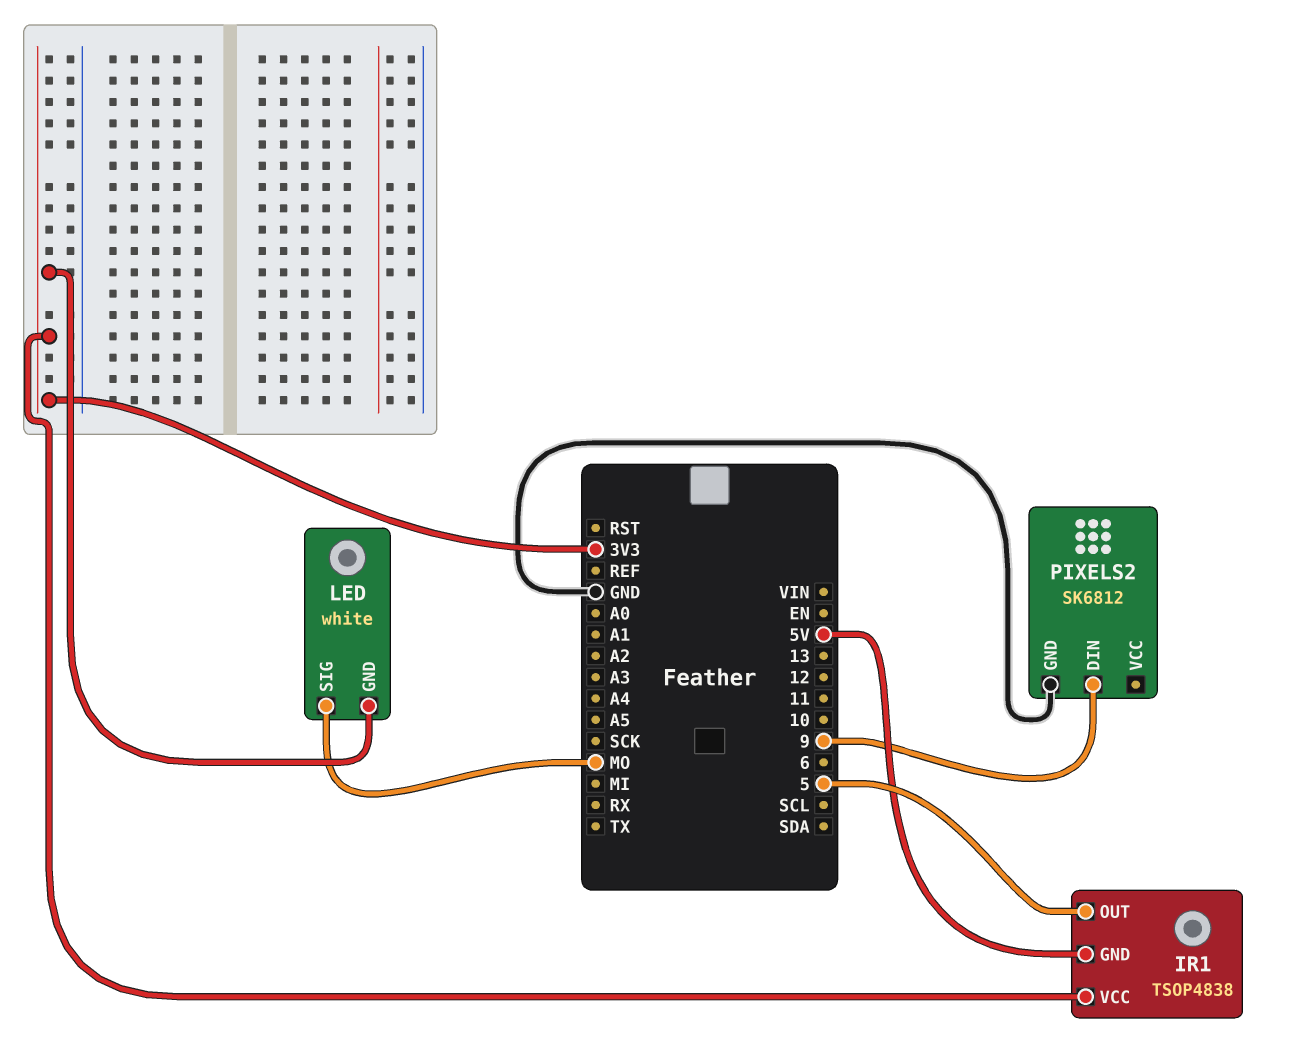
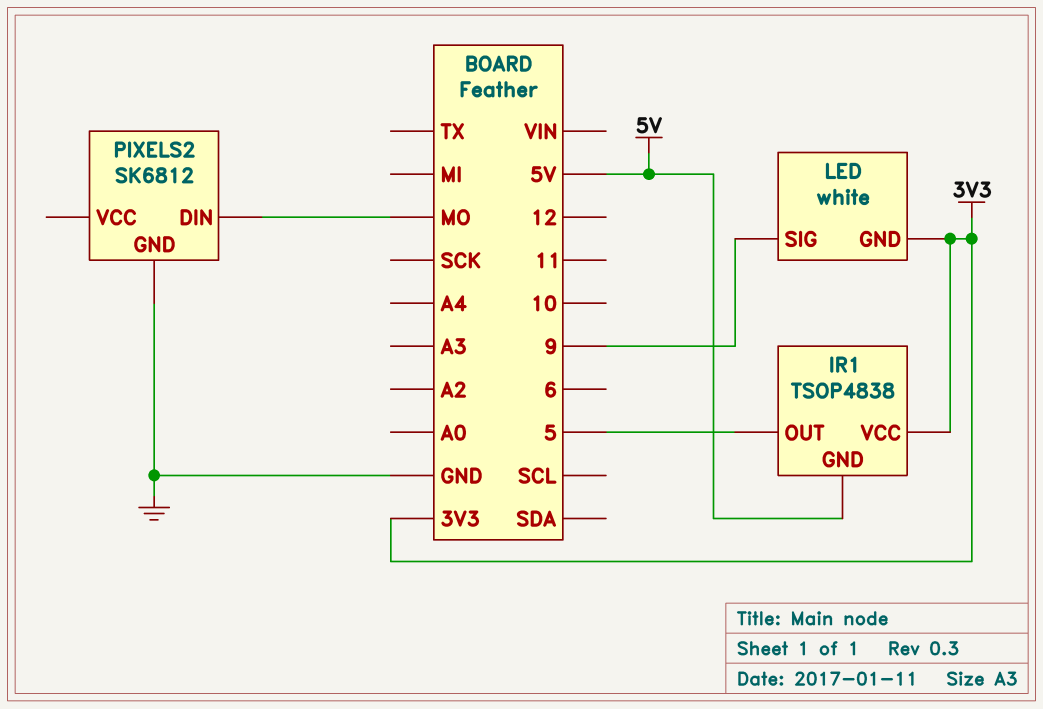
LED pin SIG: MO -> 9
PIXELS2 pin DIN: 9 -> MO

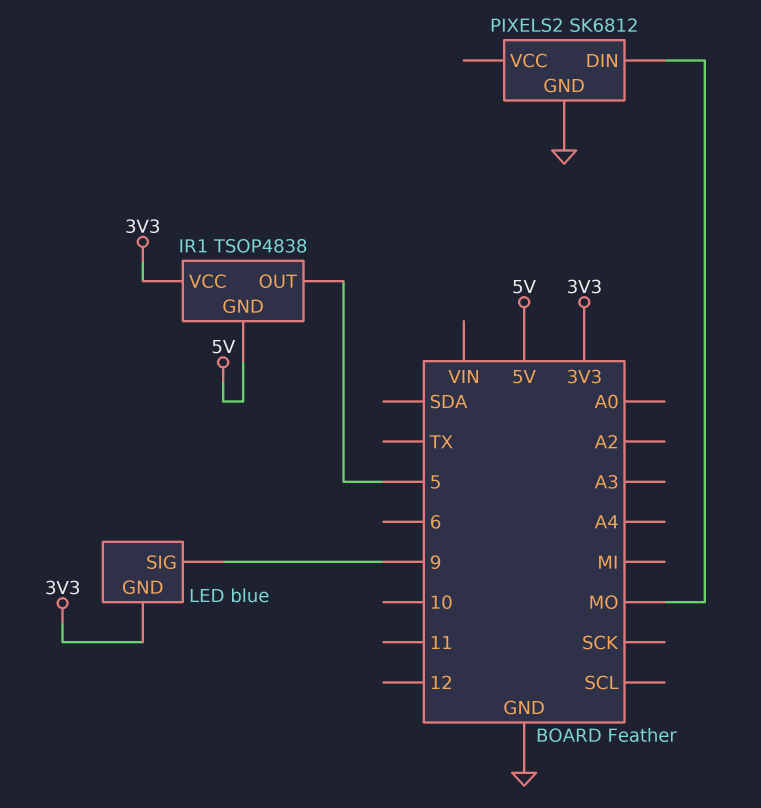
LED: white -> blue

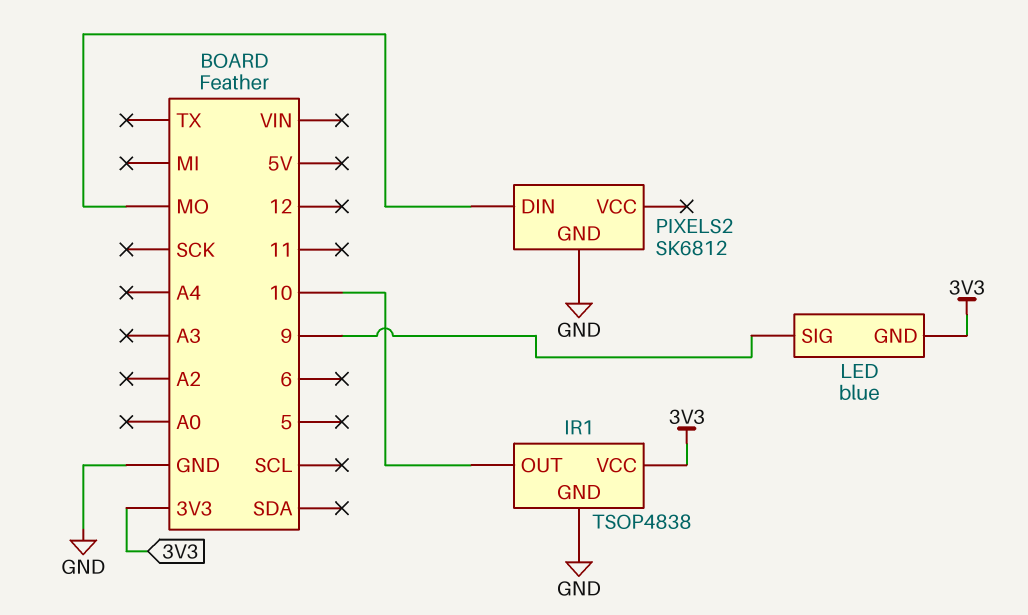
IR1 pin GND: 5V -> GND
IR1 pin OUT: 5 -> 10

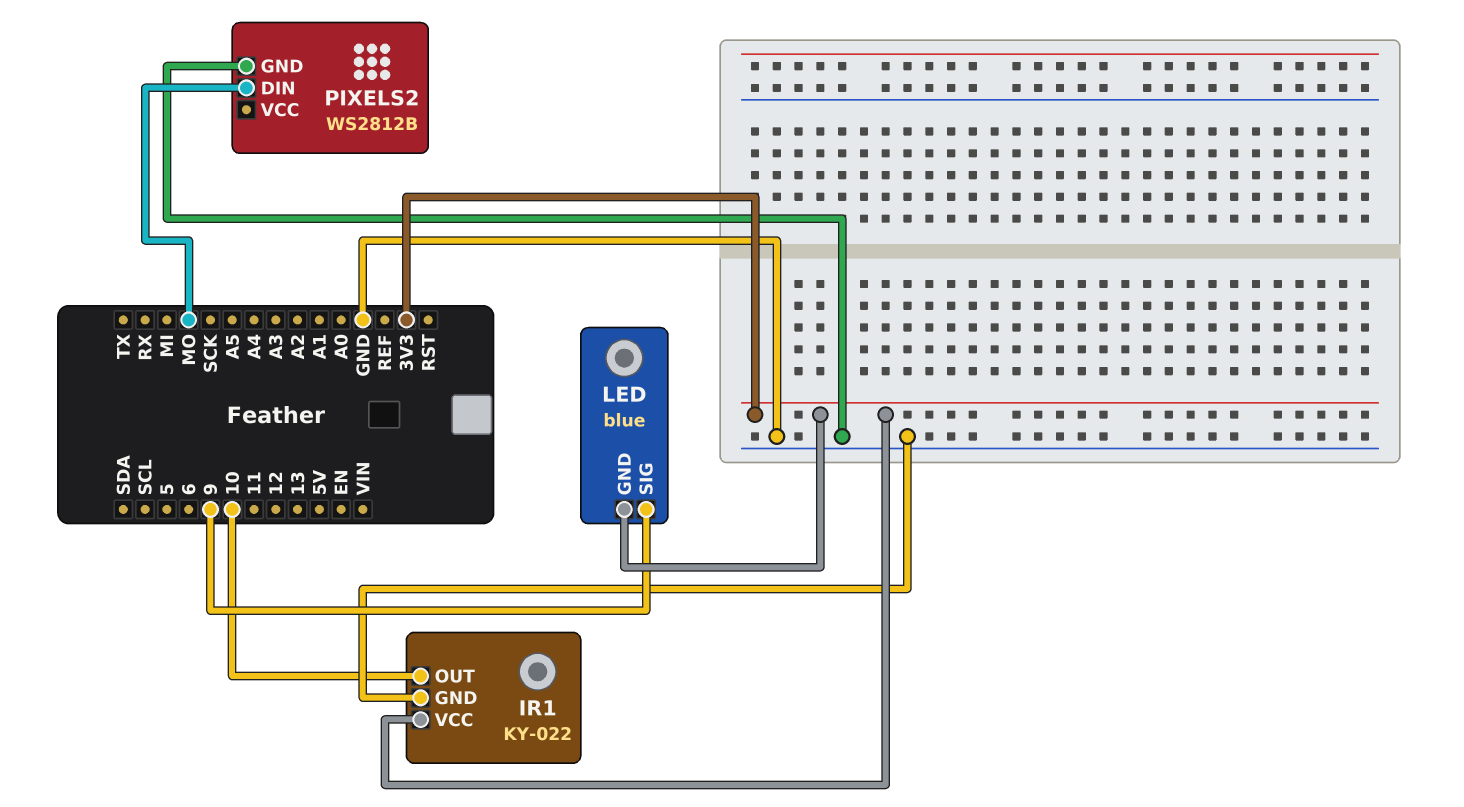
IR1: TSOP4838 -> KY-022
PIXELS2: SK6812 -> WS2812B

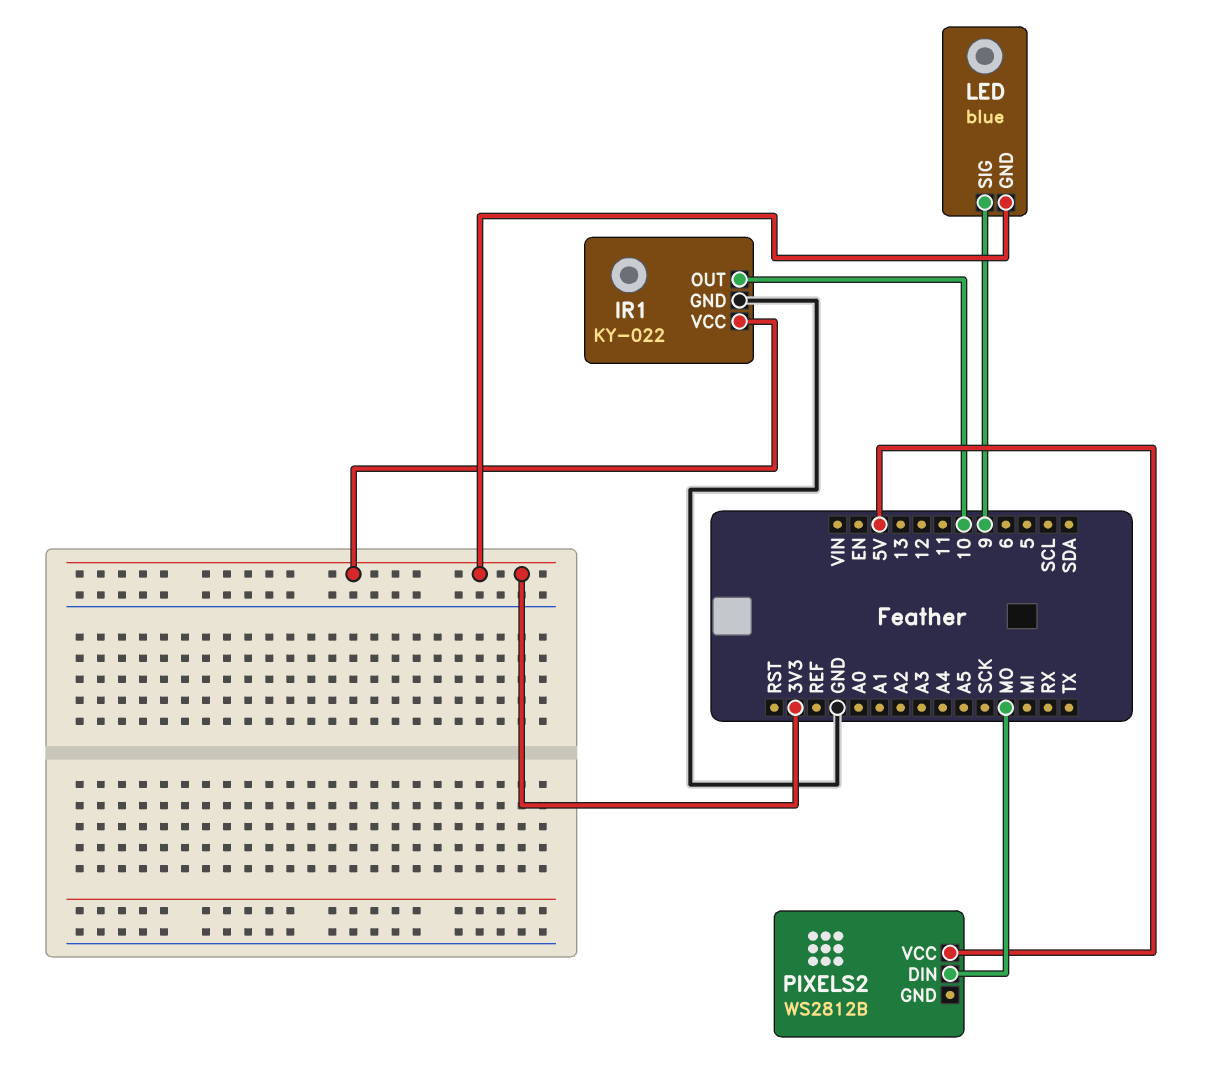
PIXELS2 pin GND: GND -> none
PIXELS2 pin VCC: none -> 5V

